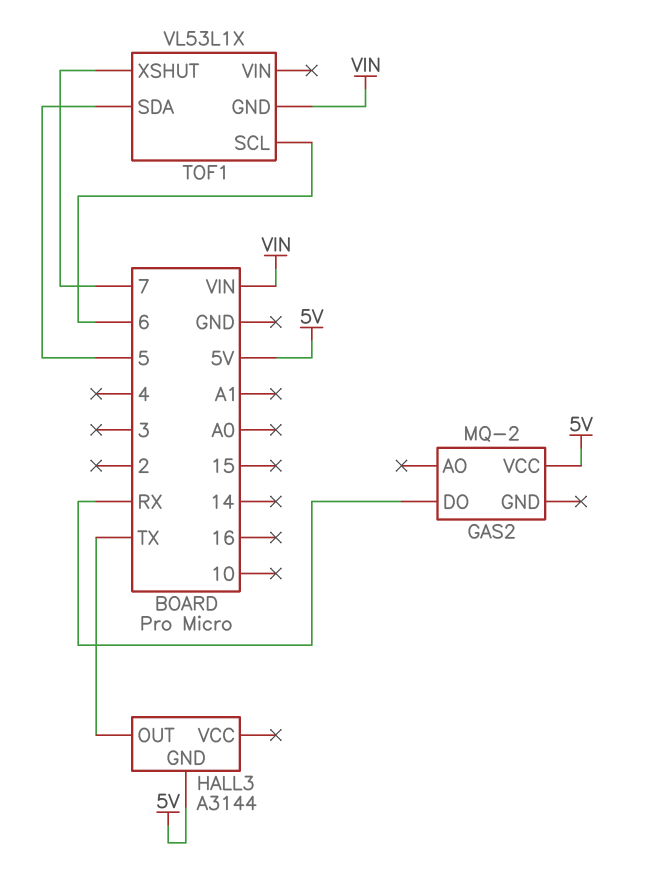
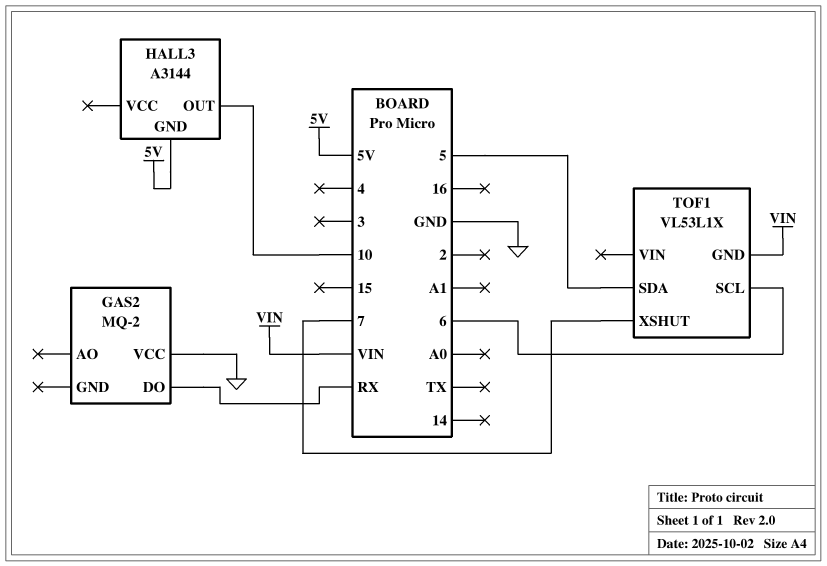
GAS2 pin VCC: 5V -> GND
HALL3 pin OUT: TX -> 10

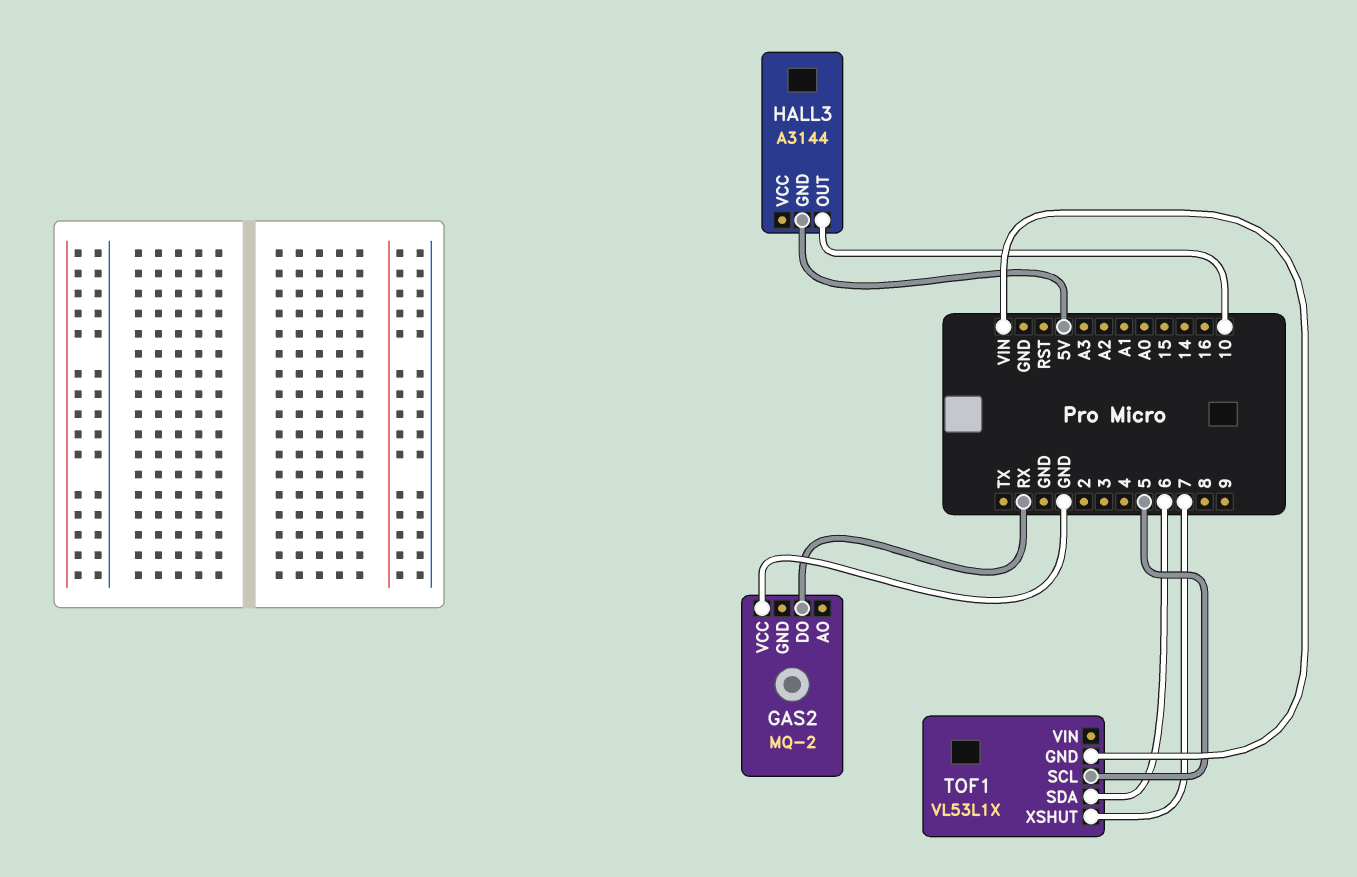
TOF1 pin SCL: 6 -> 5
TOF1 pin SDA: 5 -> 6

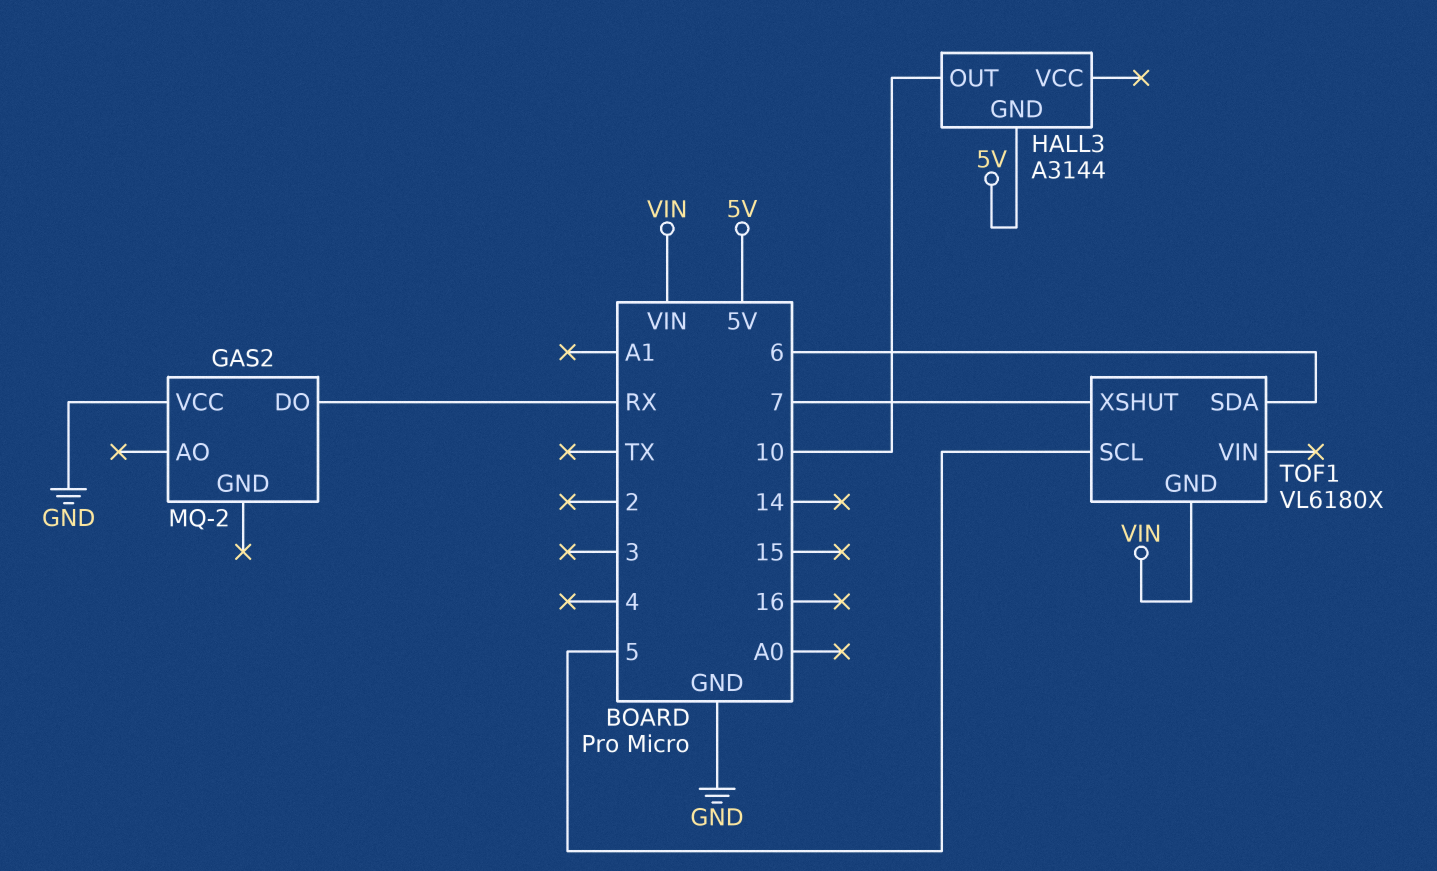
TOF1: VL53L1X -> VL6180X

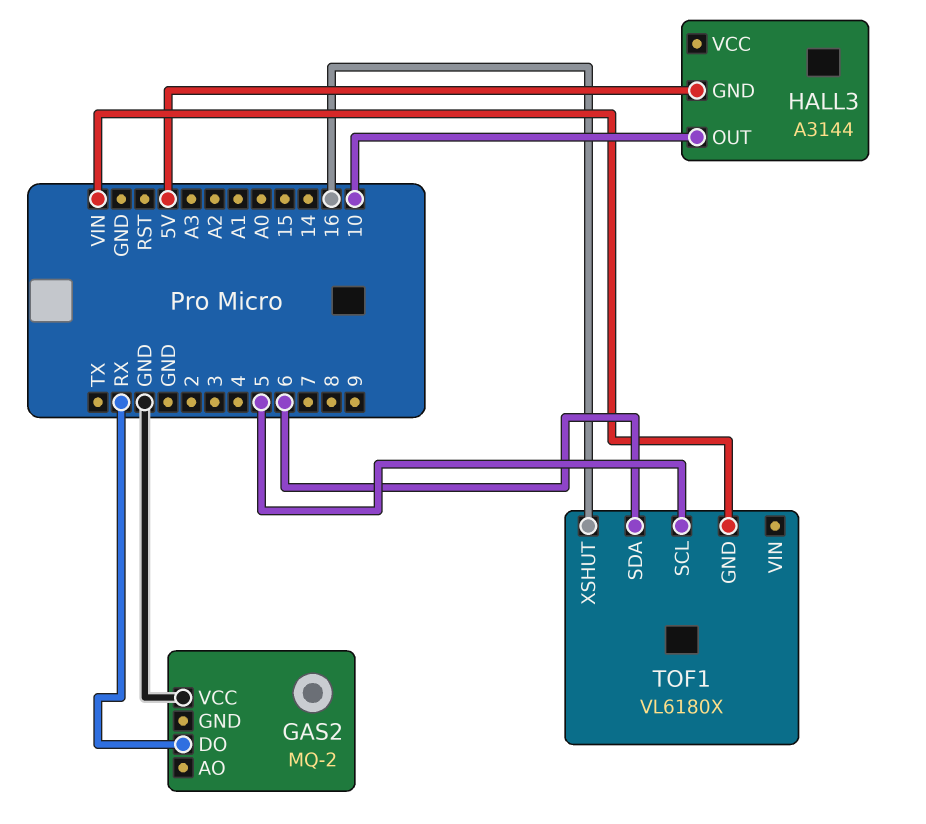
TOF1 pin XSHUT: 7 -> 16

